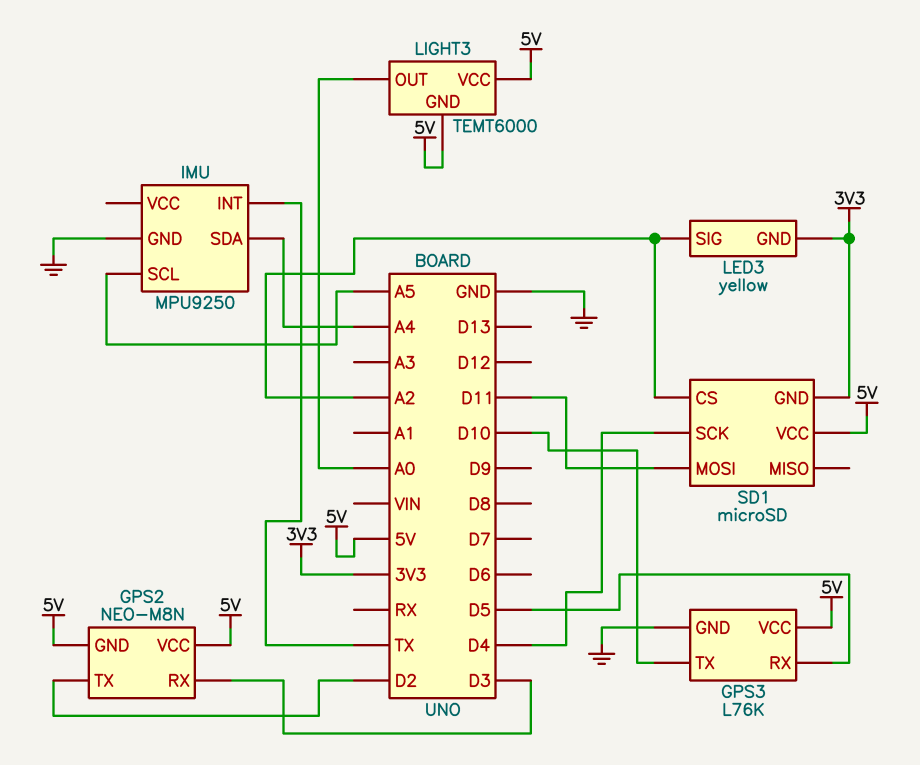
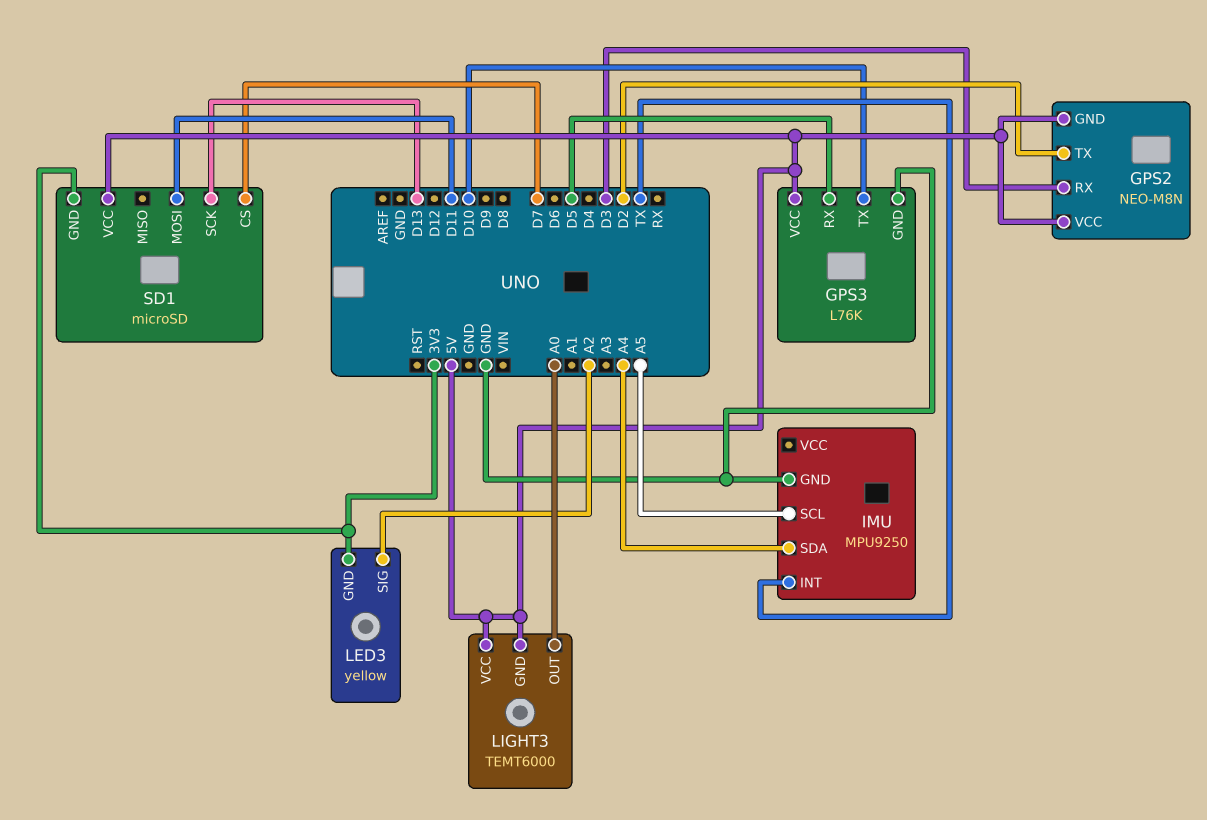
SD1 pin CS: A2 -> D7
SD1 pin SCK: D4 -> D13

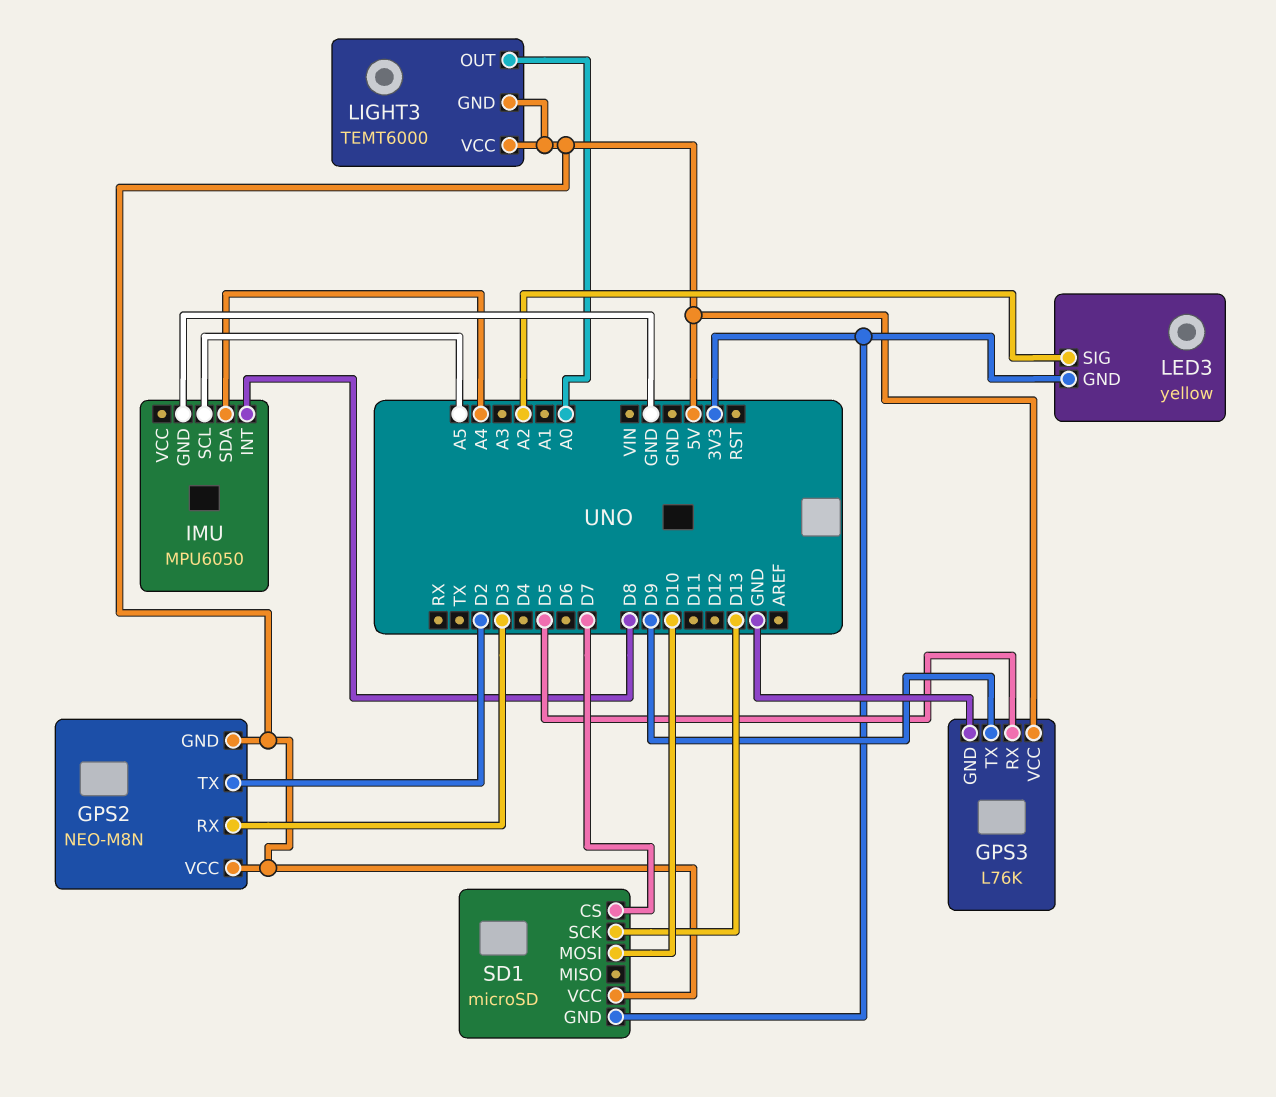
GPS3 pin TX: D10 -> D9
IMU: MPU9250 -> MPU6050
IMU pin INT: TX -> D8
SD1 pin MOSI: D11 -> D10

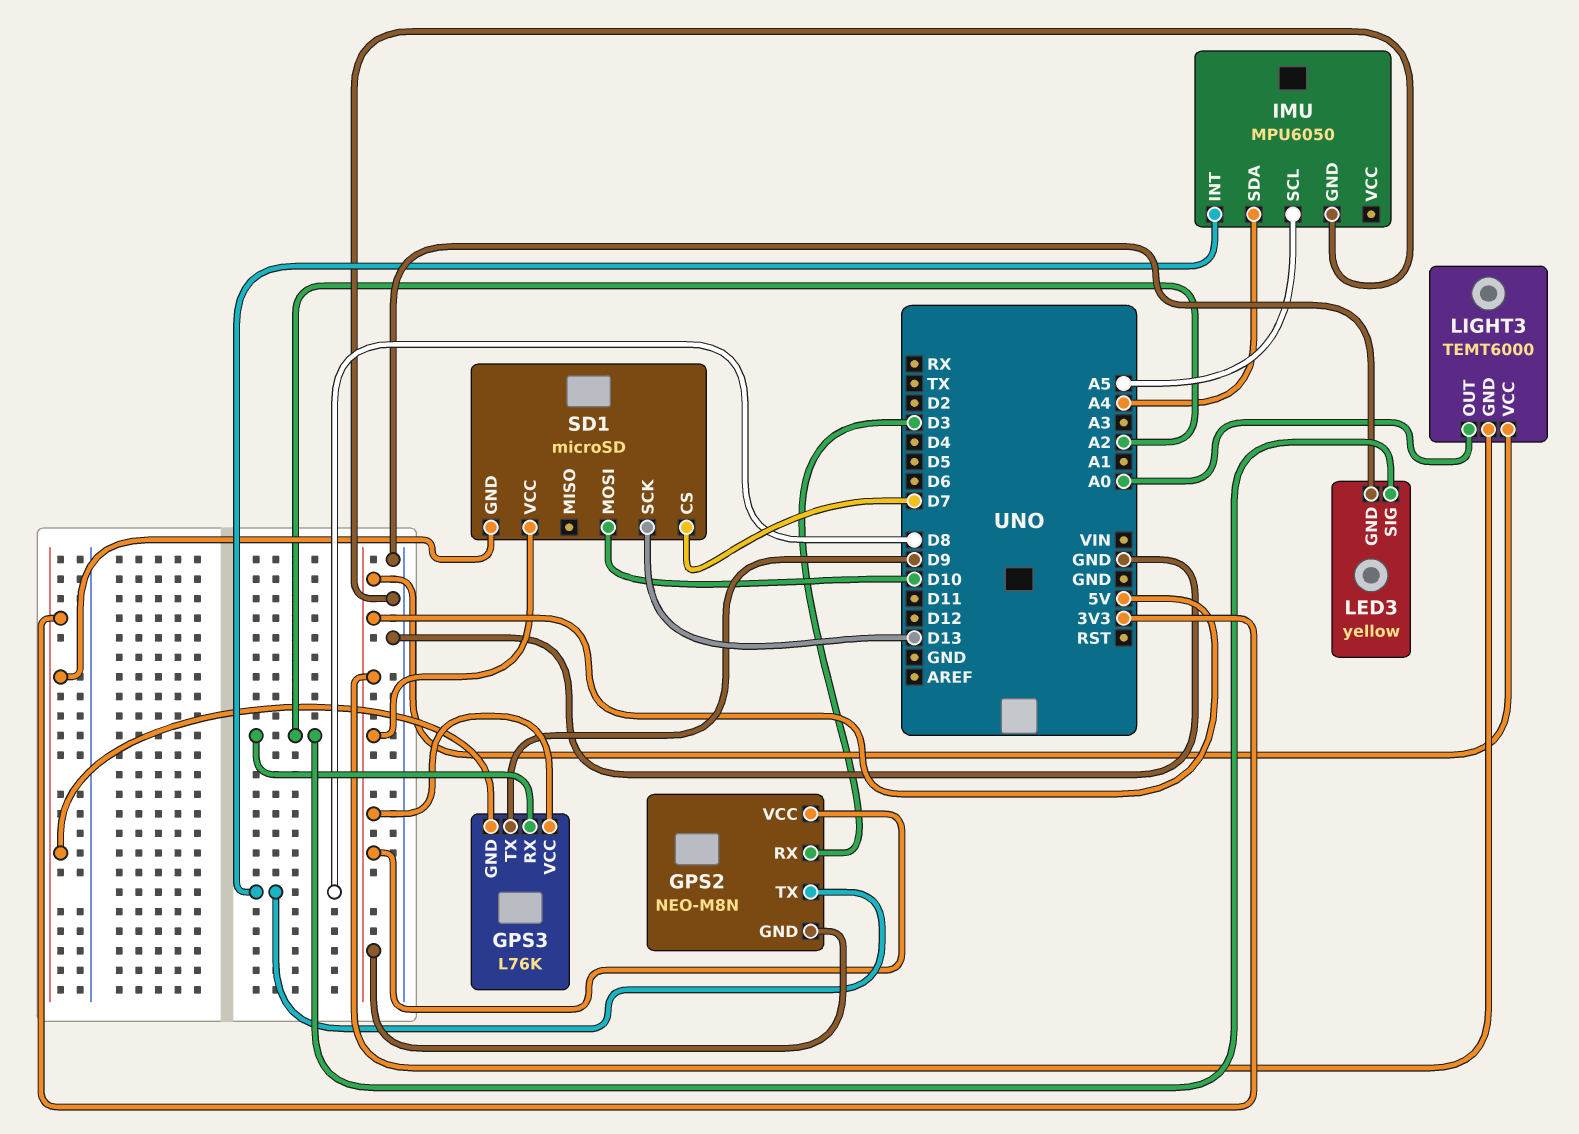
GPS2 pin TX: D2 -> D8
GPS3 pin GND: GND -> 3V3
GPS3 pin RX: D5 -> A2
LED3 pin GND: 3V3 -> GND

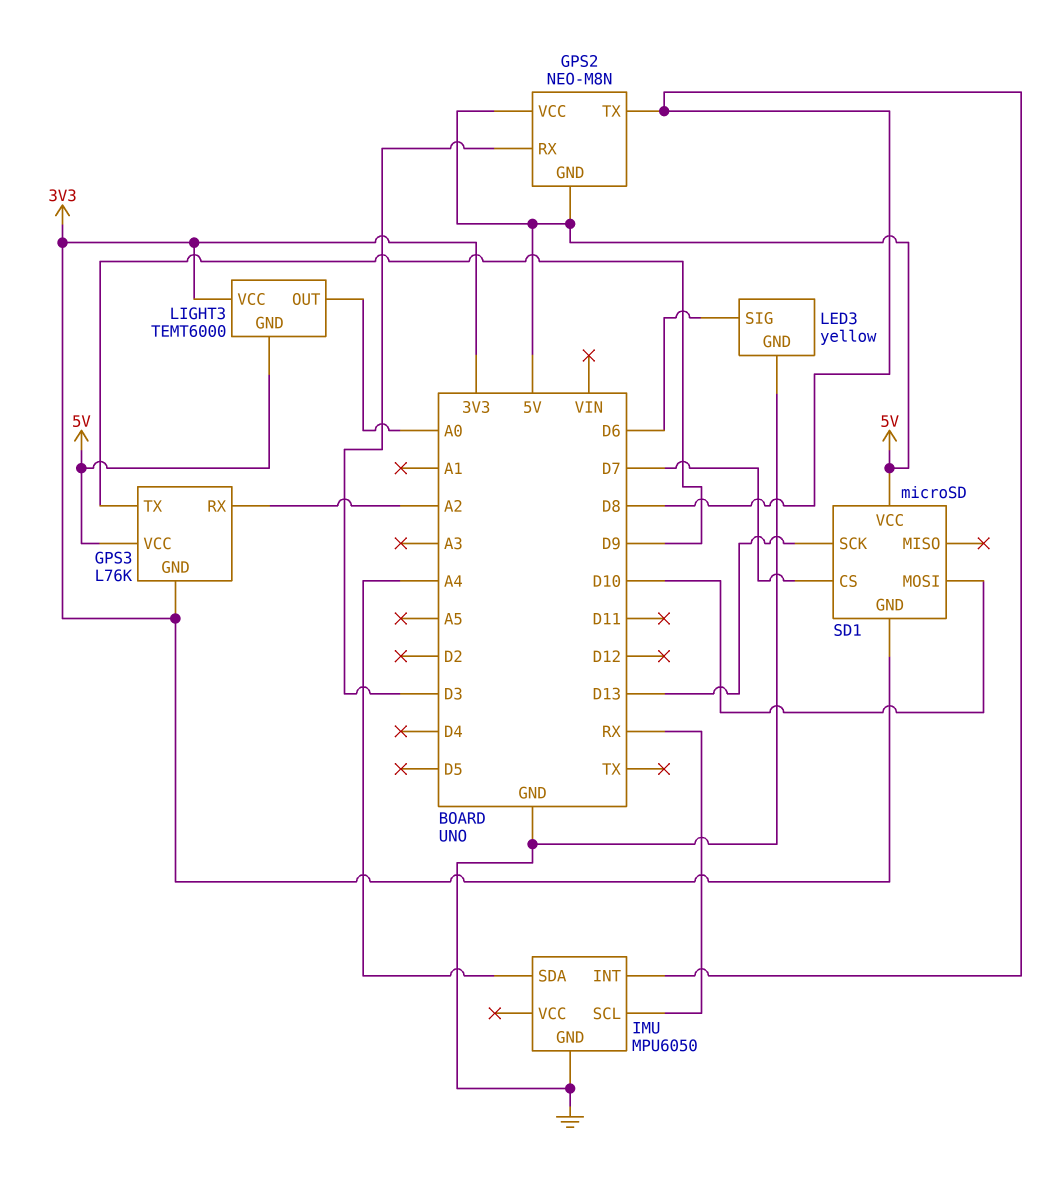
IMU pin SCL: A5 -> RX
LED3 pin SIG: A2 -> D6
LIGHT3 pin VCC: 5V -> 3V3

